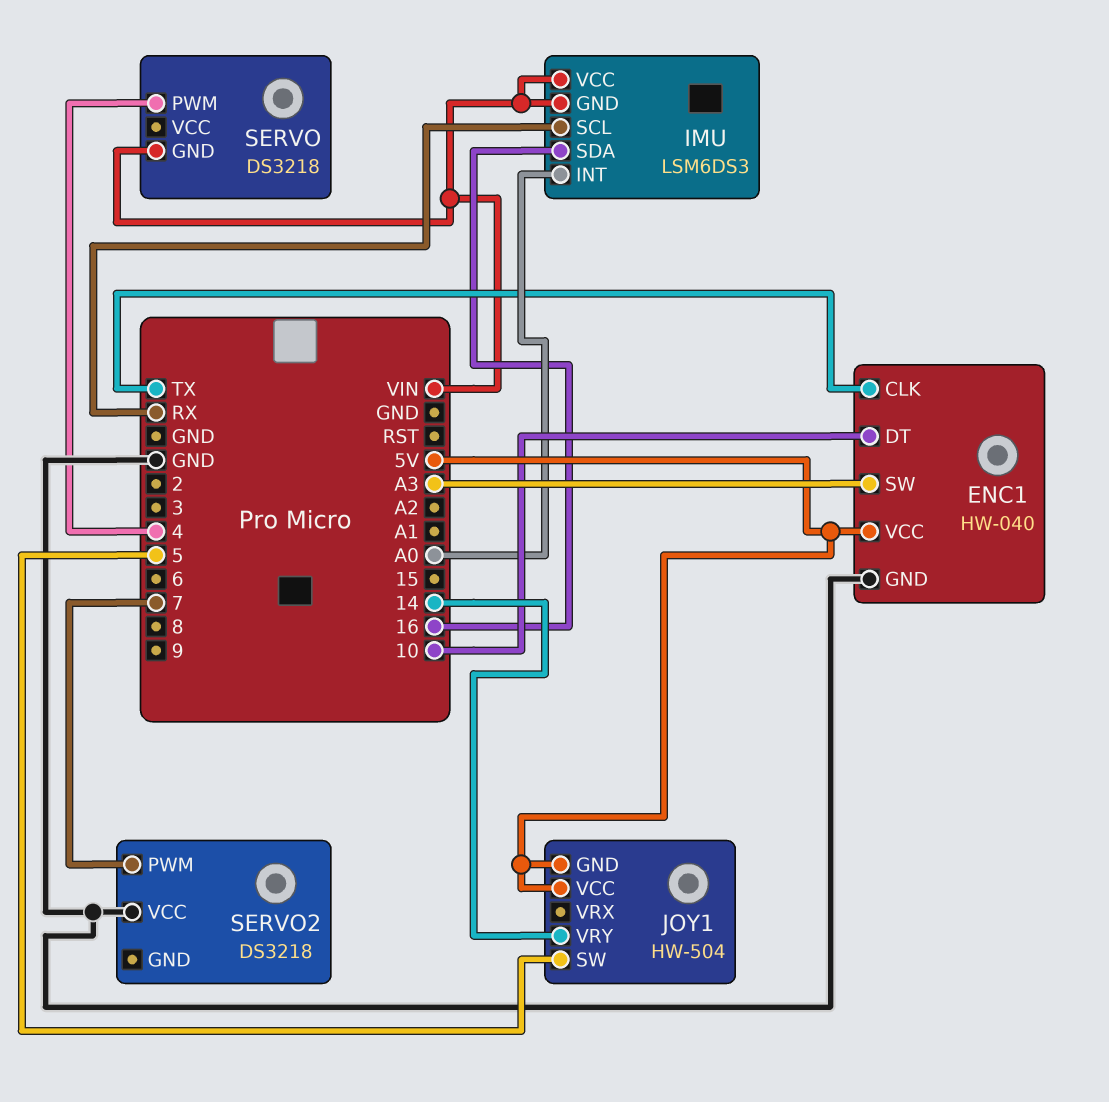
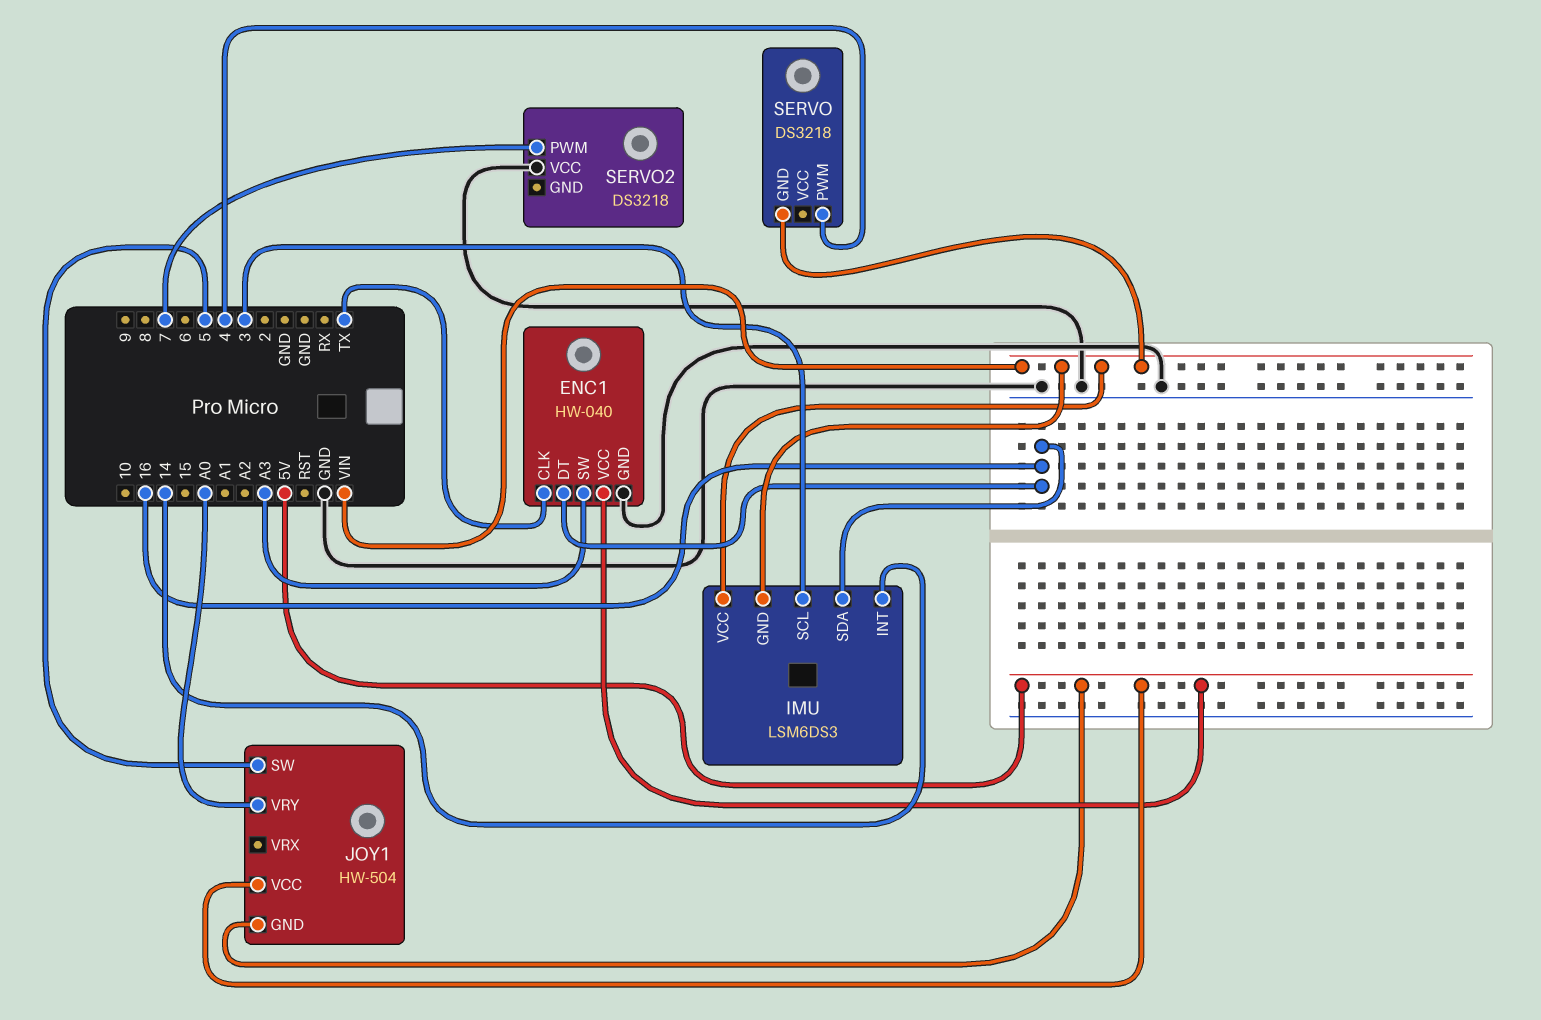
ENC1 pin DT: 10 -> 16
IMU pin INT: A0 -> 14
IMU pin SCL: RX -> 3
JOY1 pin VRY: 14 -> A0

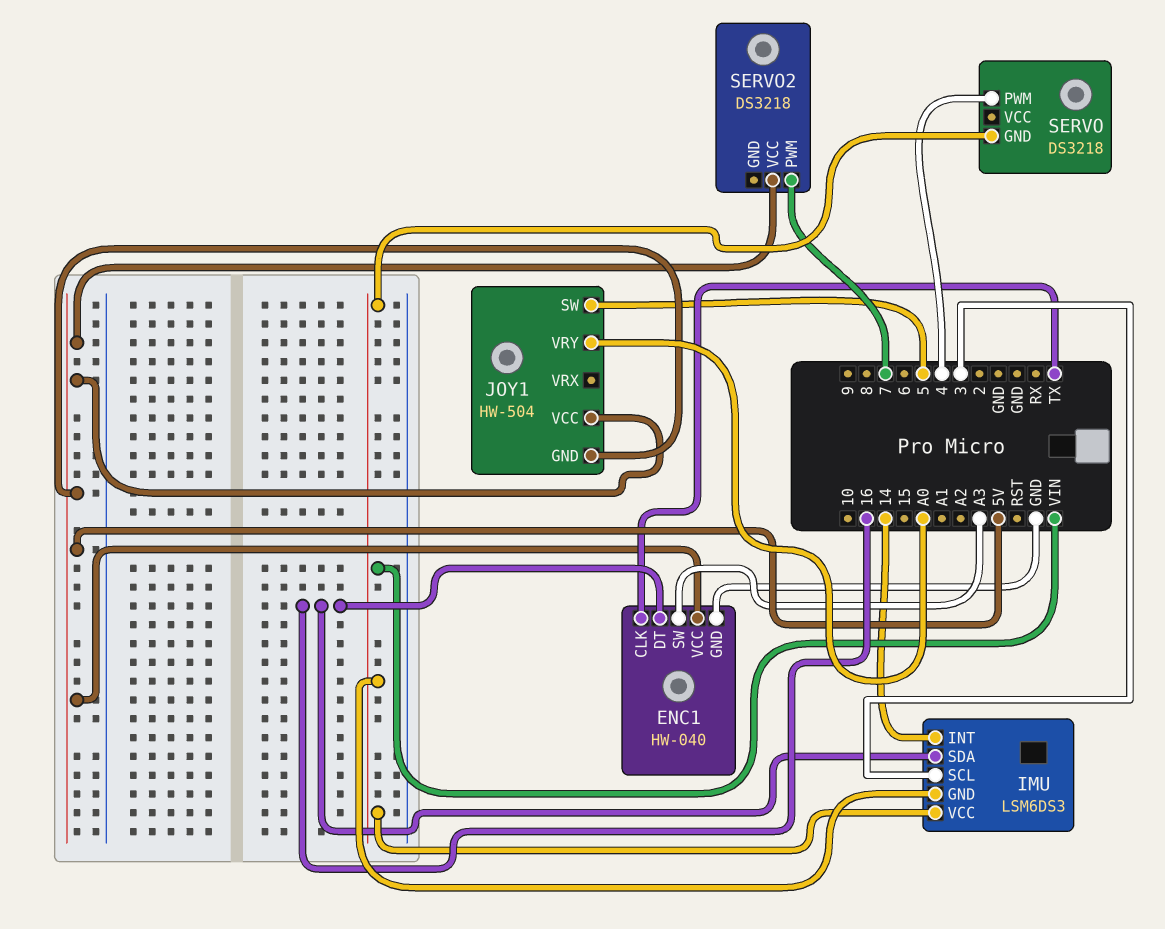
SERVO2 pin VCC: GND -> 5V

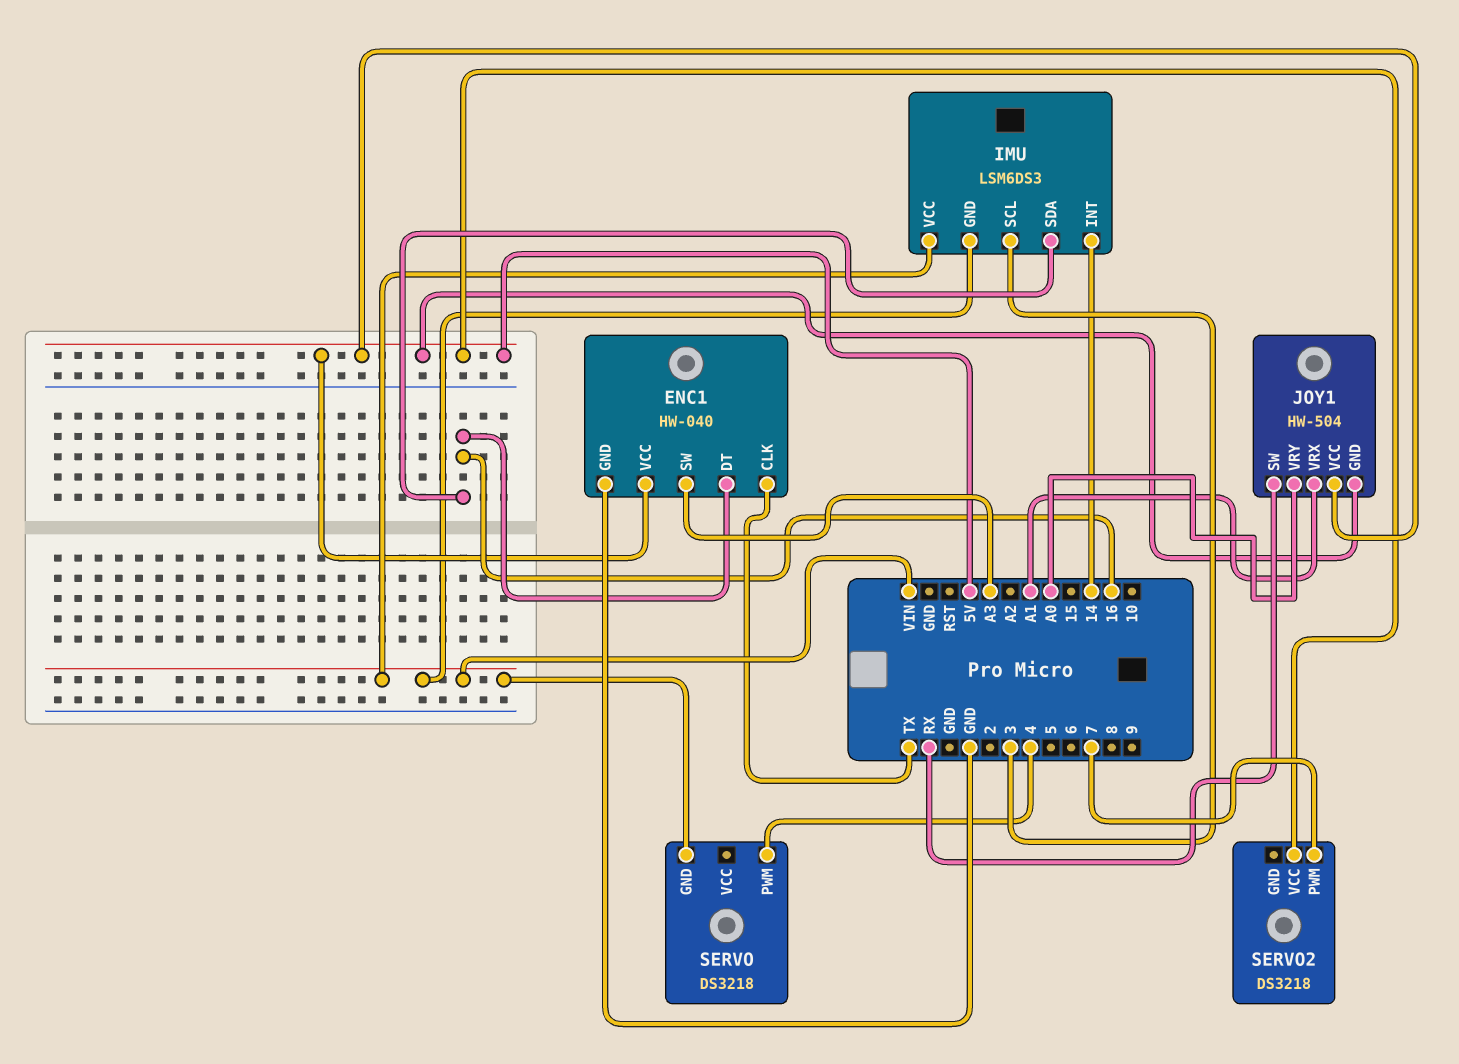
JOY1 pin SW: 5 -> RX
JOY1 pin VRX: none -> A1

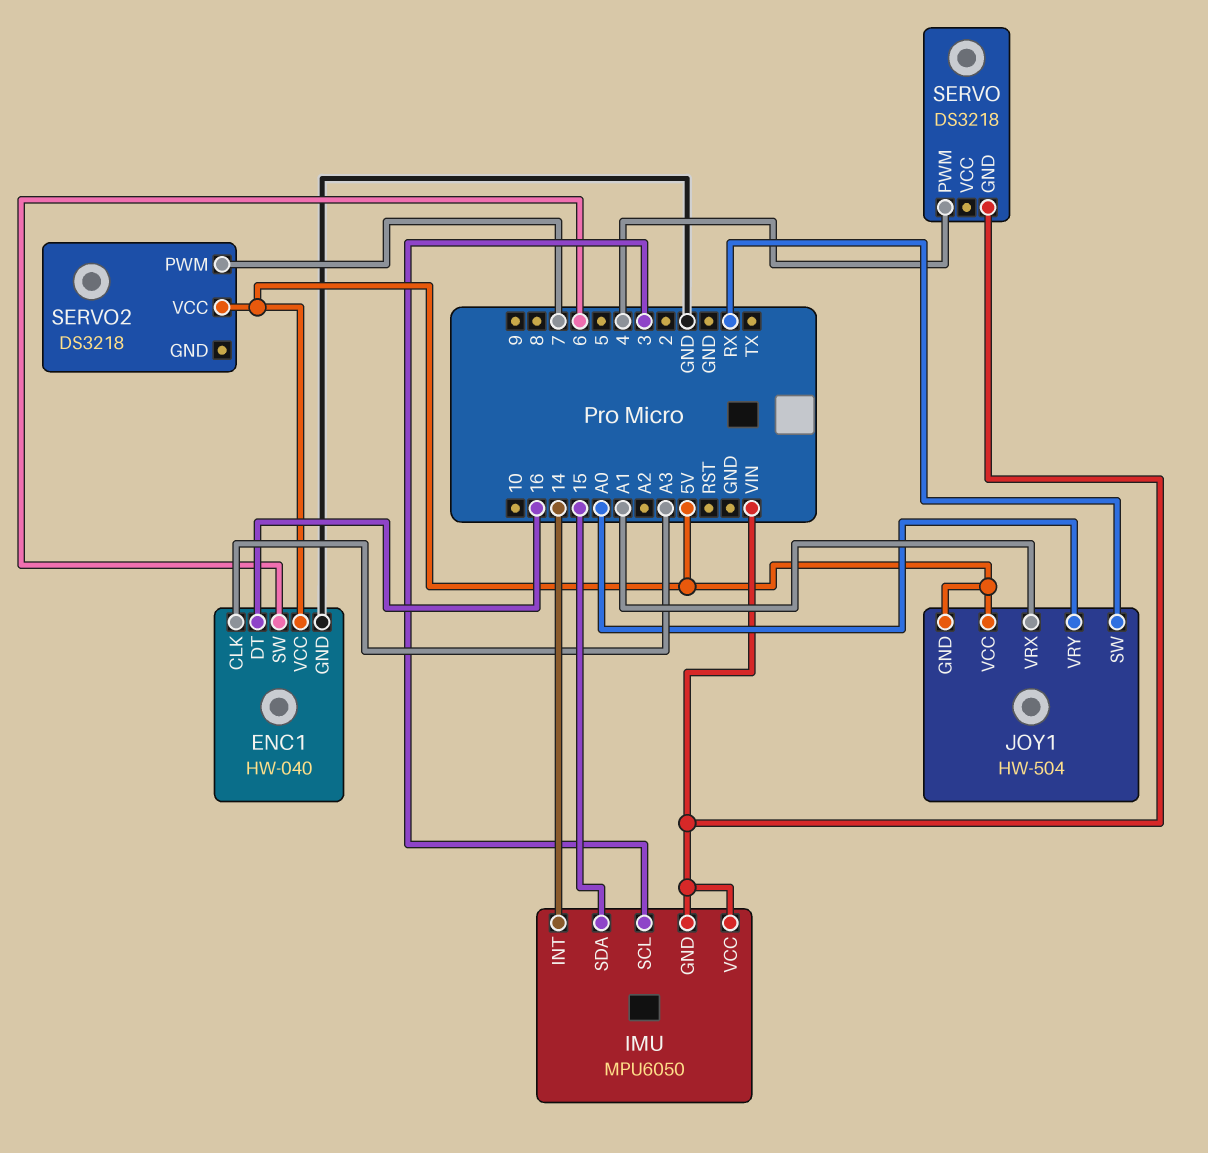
ENC1 pin CLK: TX -> A3
ENC1 pin SW: A3 -> 6
IMU: LSM6DS3 -> MPU6050
IMU pin SDA: 16 -> 15

